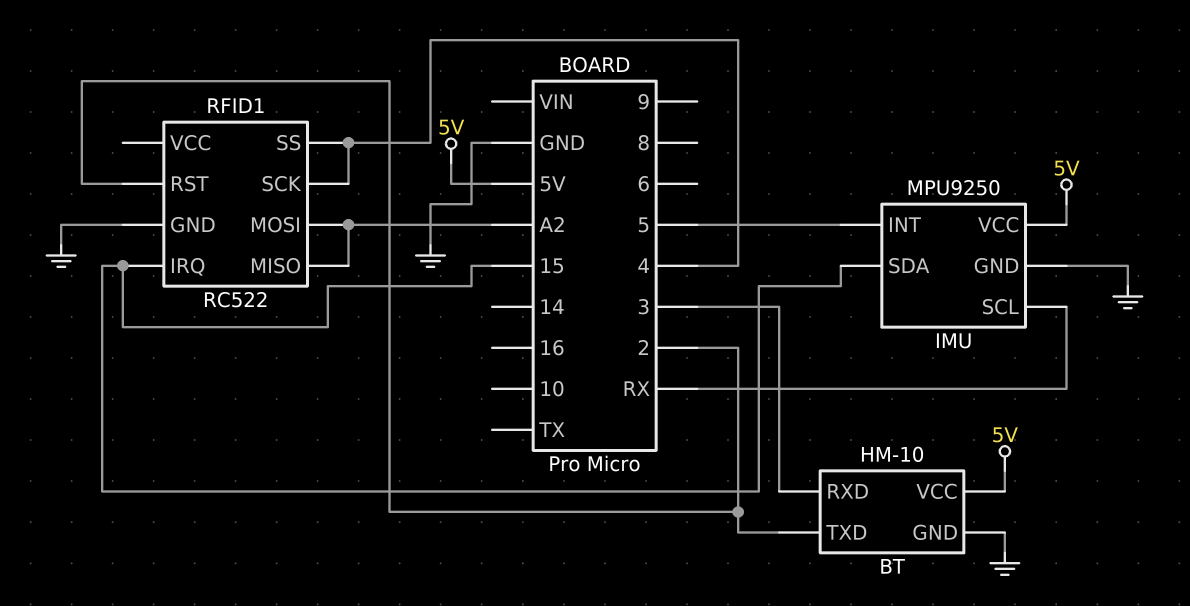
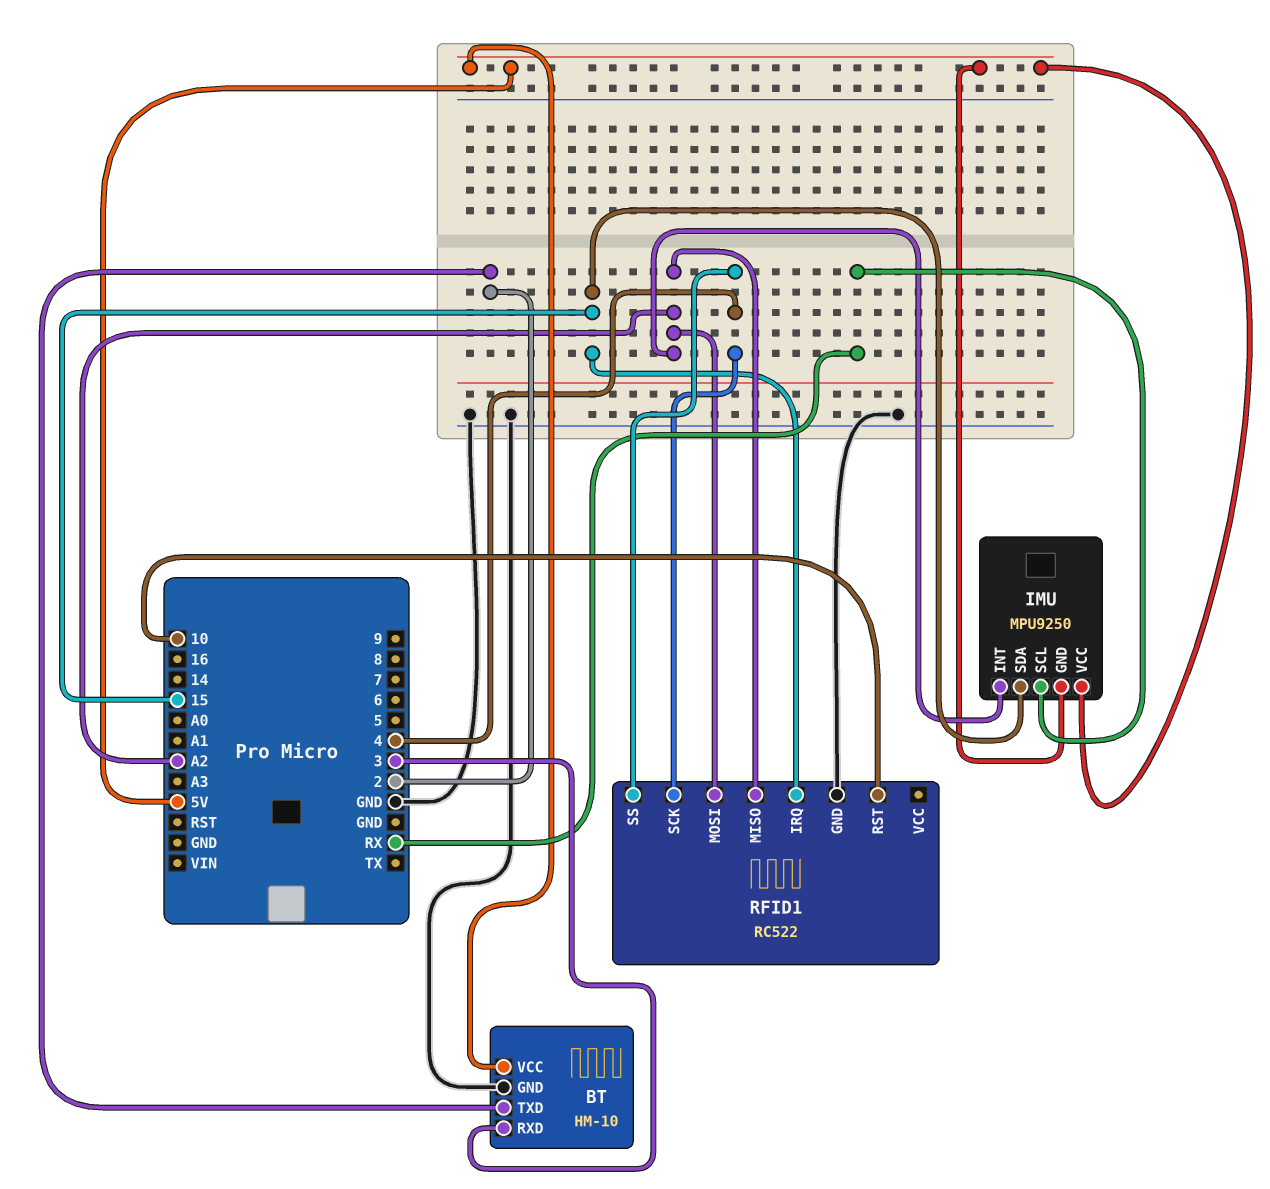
IMU pin GND: GND -> 5V
IMU pin INT: 5 -> A2
RFID1 pin RST: 2 -> 10

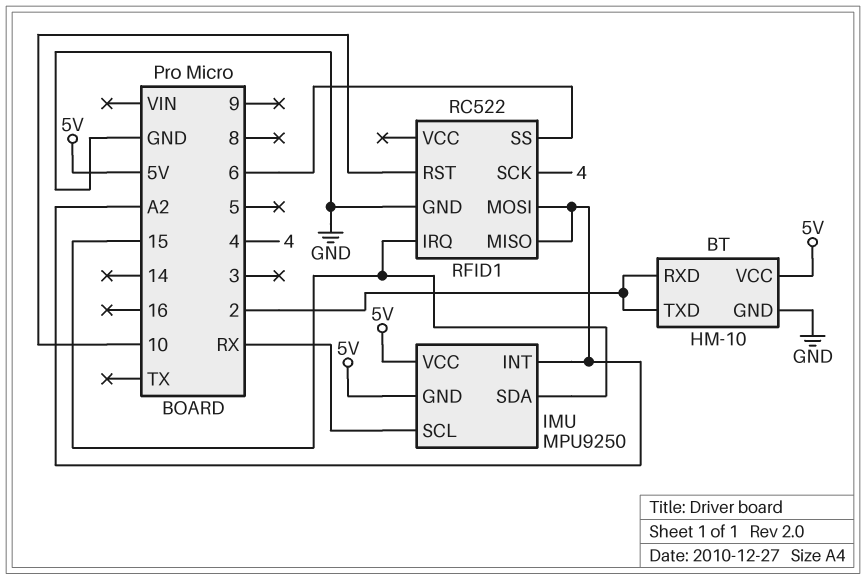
BT pin RXD: 3 -> 2
RFID1 pin SS: 4 -> 6

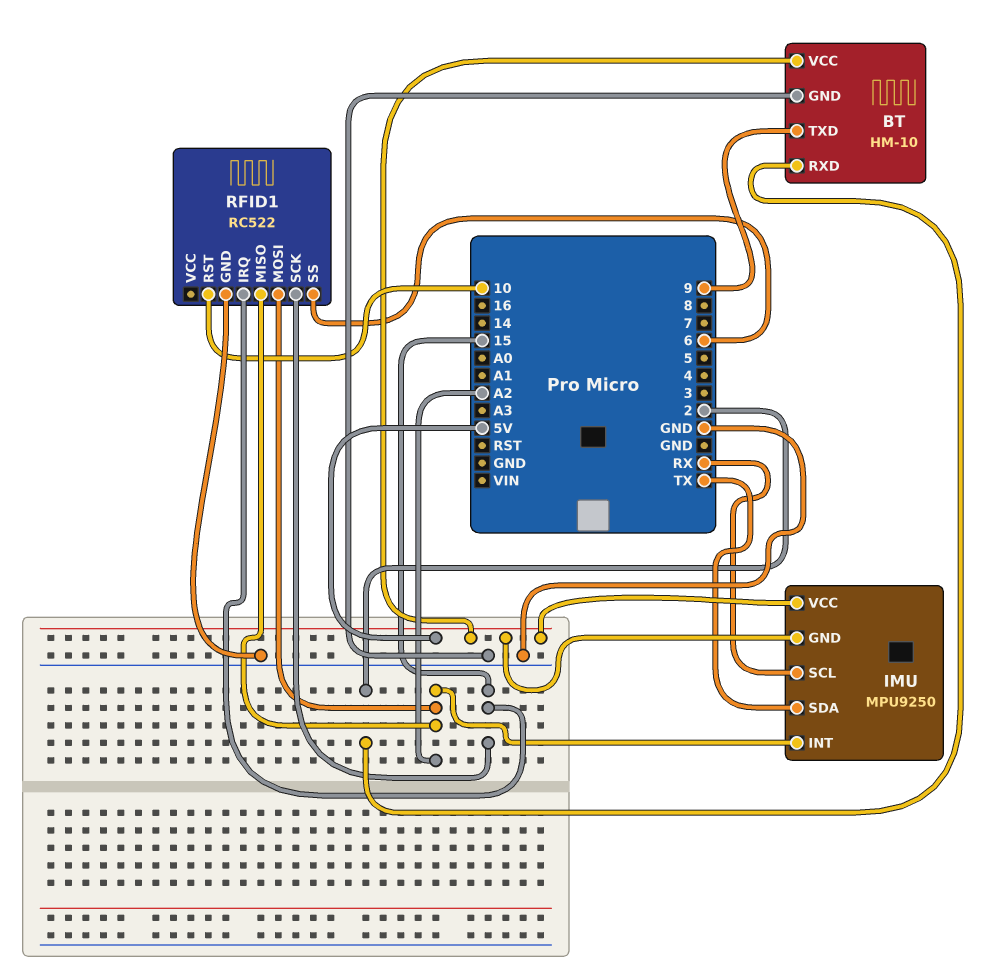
BT pin TXD: 2 -> 9
IMU pin SDA: 15 -> TX
RFID1 pin SCK: 4 -> 15

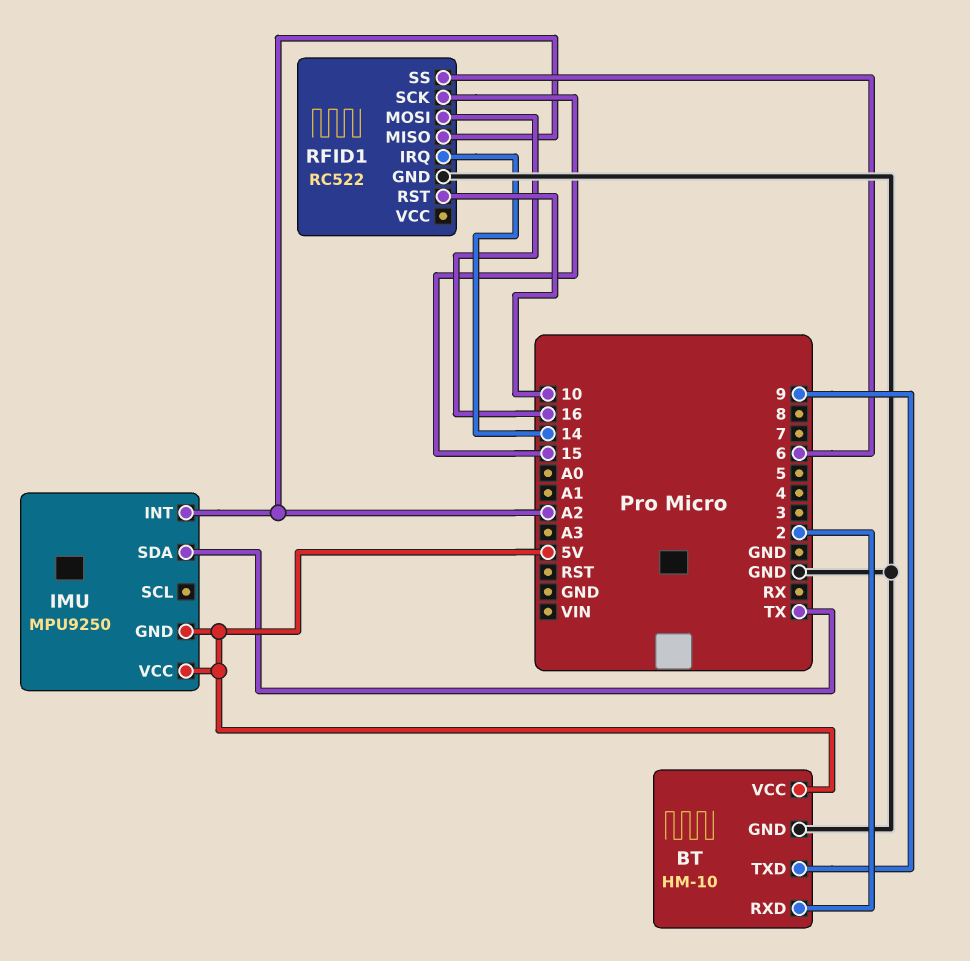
IMU pin SCL: RX -> none
RFID1 pin IRQ: 15 -> 14
RFID1 pin MOSI: A2 -> 16

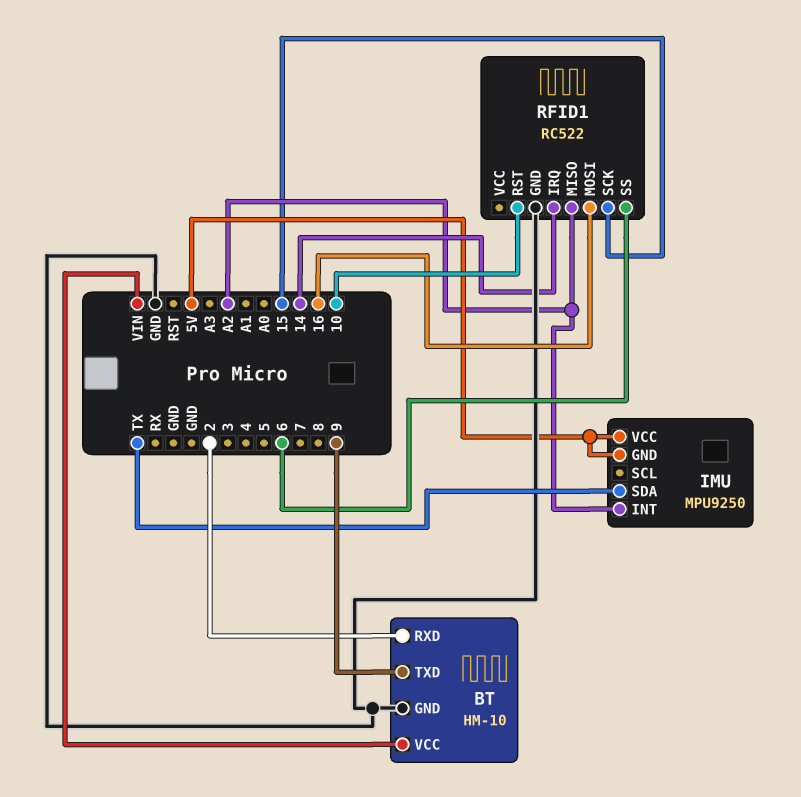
BT pin VCC: 5V -> VIN

